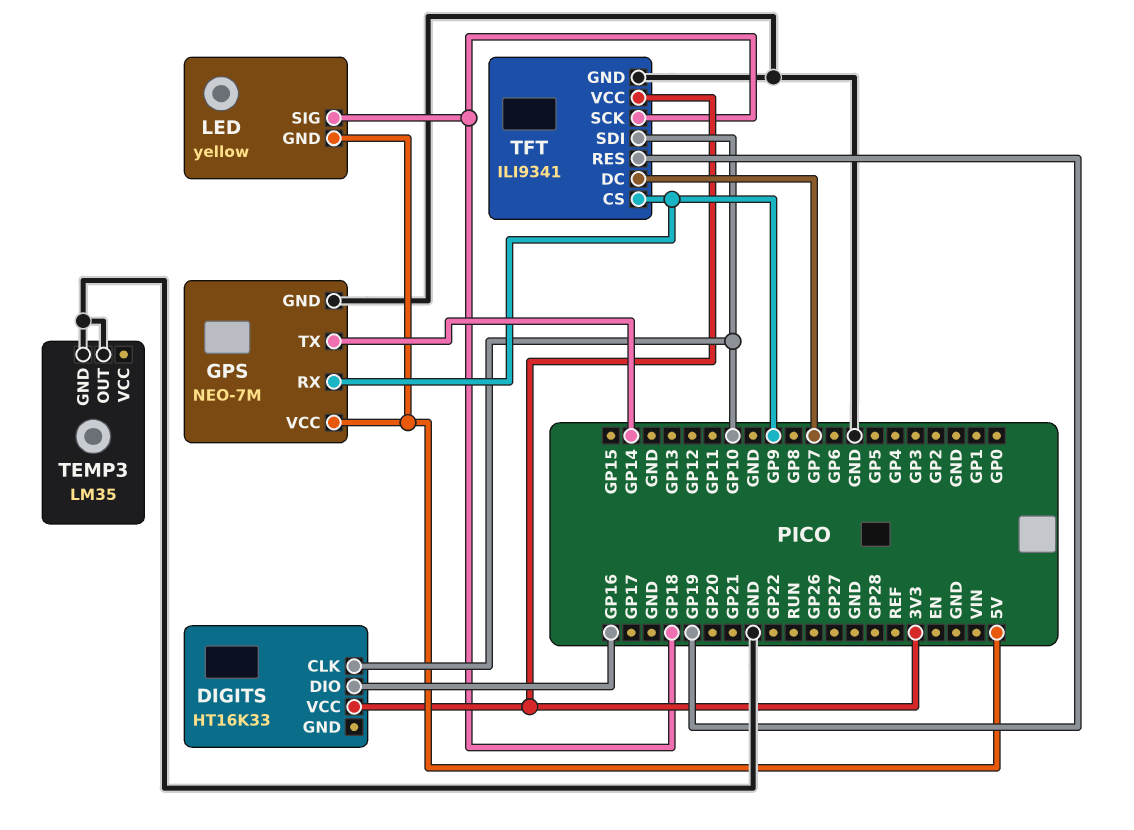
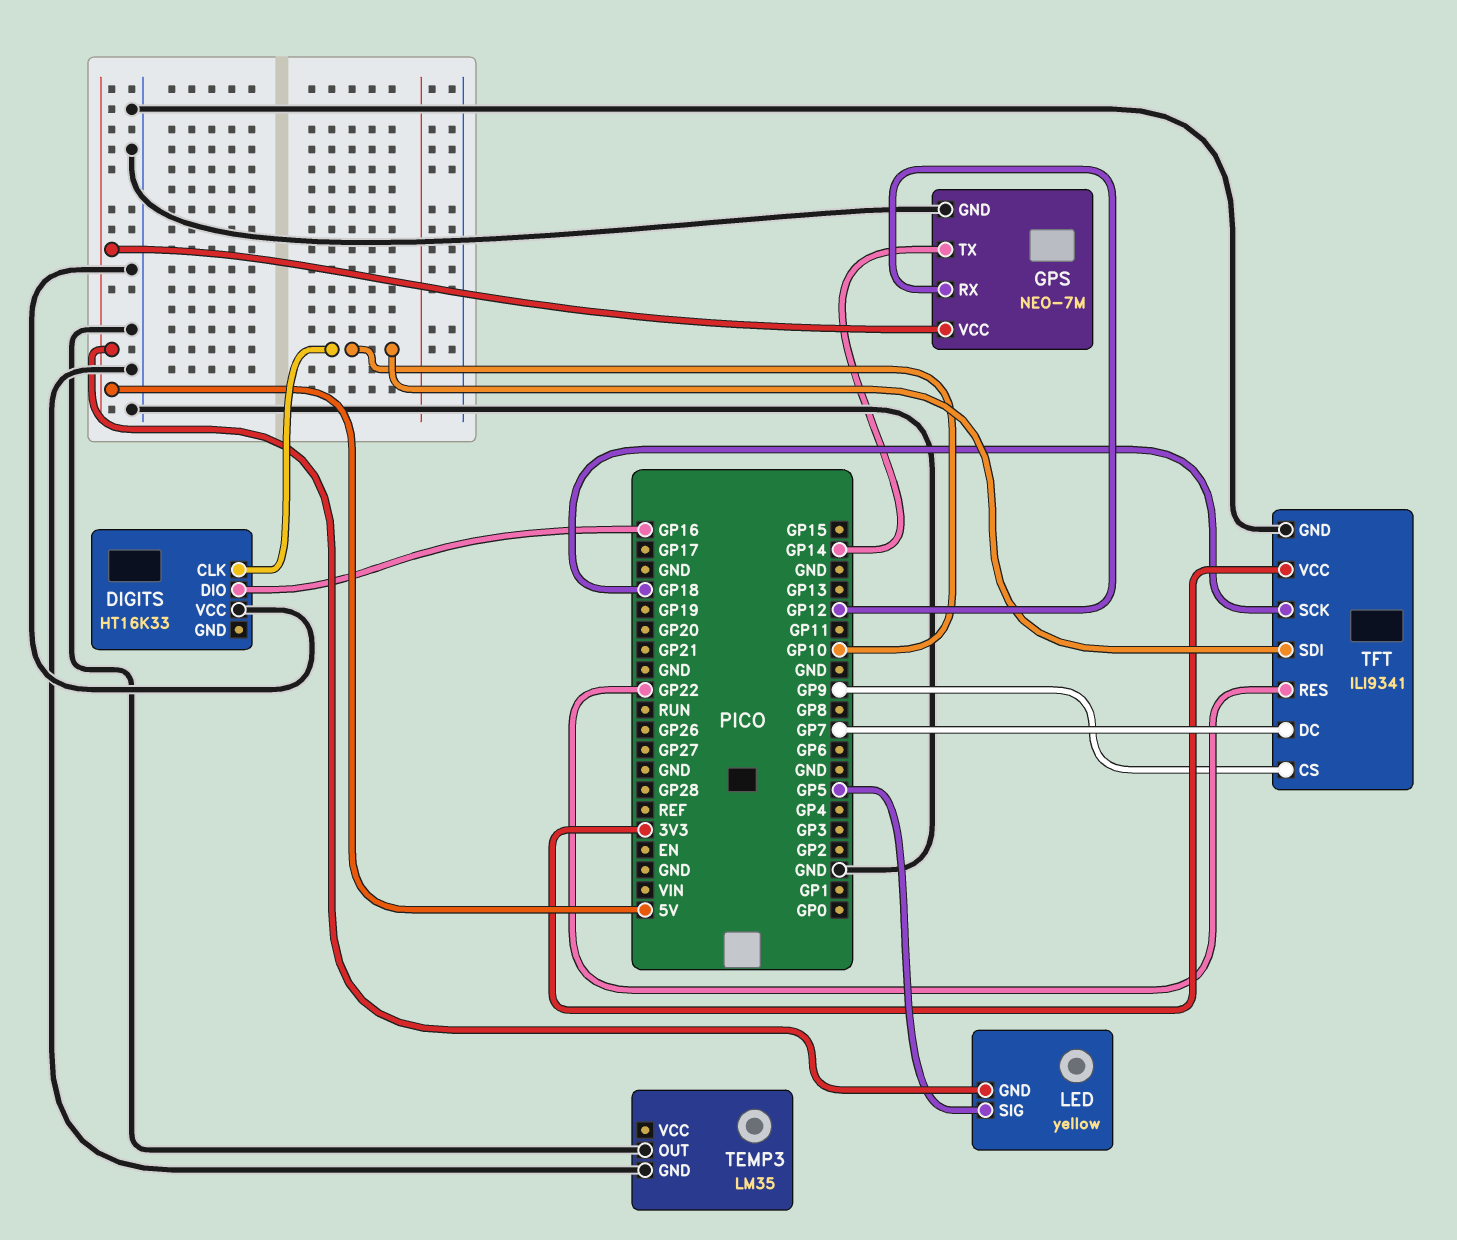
DIGITS pin VCC: 3V3 -> GND
GPS pin RX: GP9 -> GP12
LED pin SIG: GP18 -> GP5
TFT pin RES: GP19 -> GP22

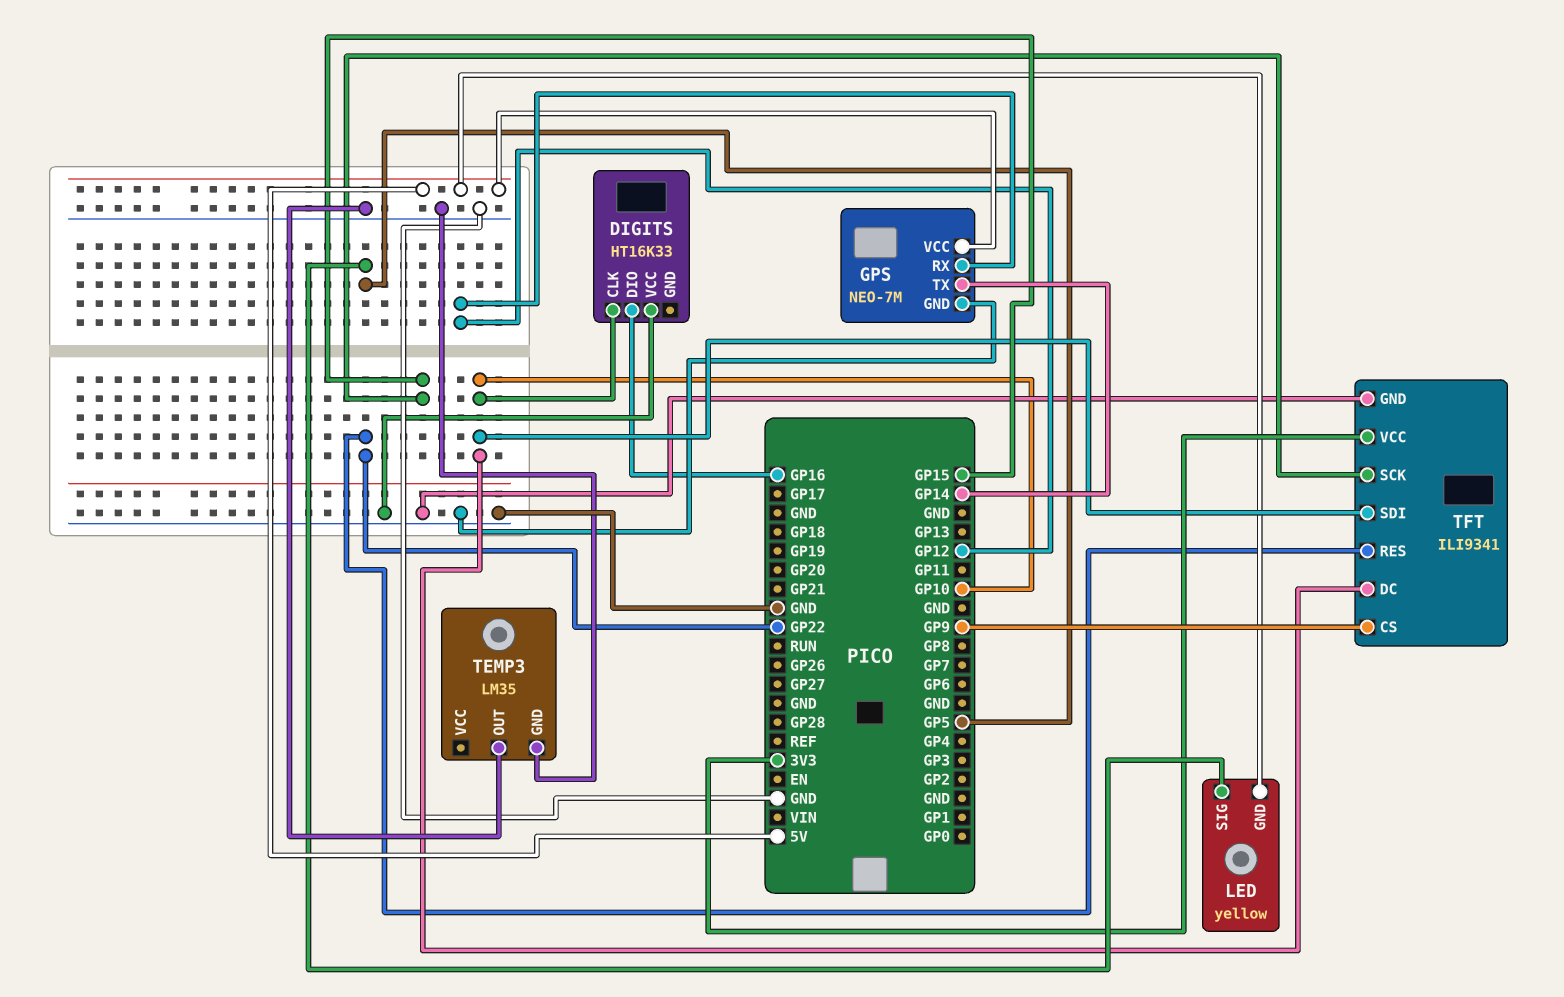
TFT pin DC: GP7 -> GP10
TFT pin SCK: GP18 -> GP15

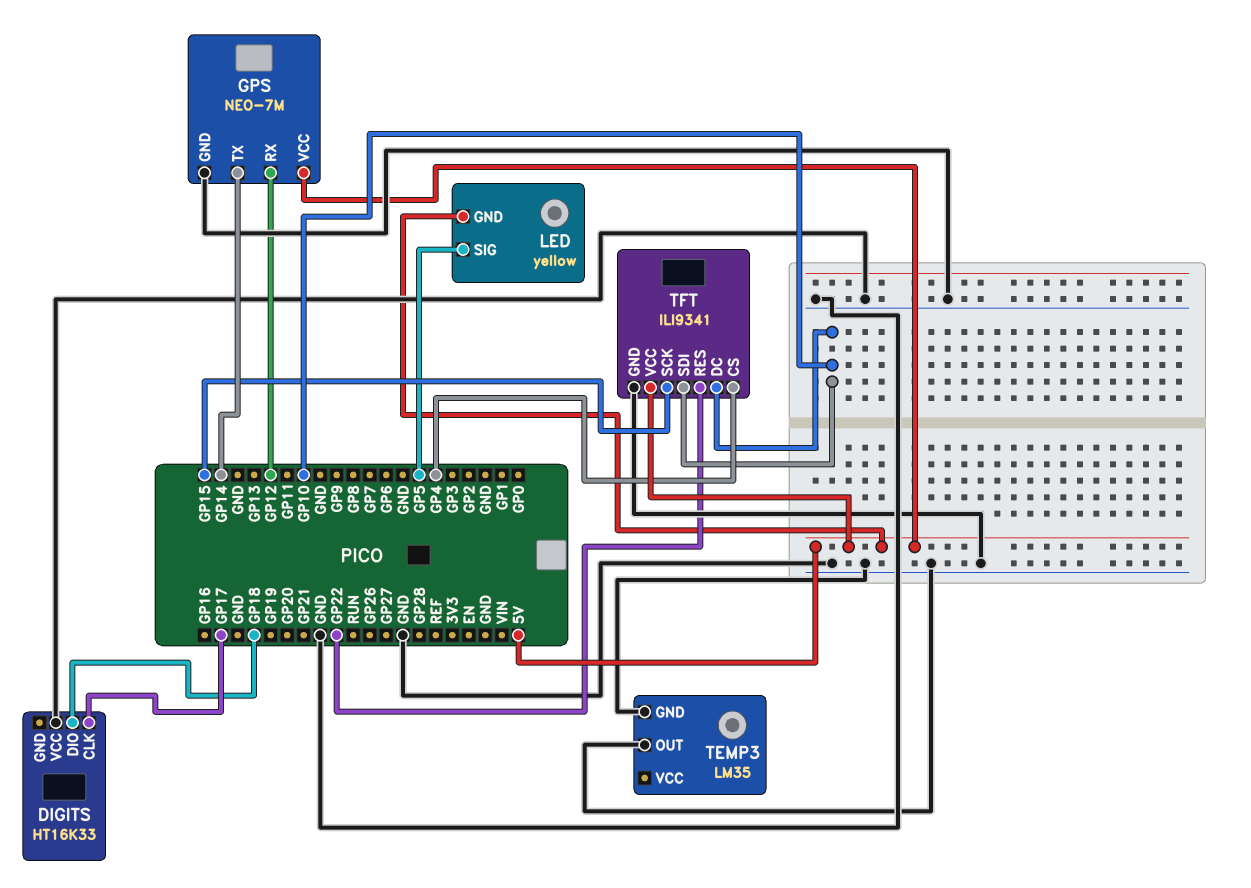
DIGITS pin CLK: GP10 -> GP17
DIGITS pin DIO: GP16 -> GP18
TFT pin CS: GP9 -> GP4
TFT pin VCC: 3V3 -> 5V

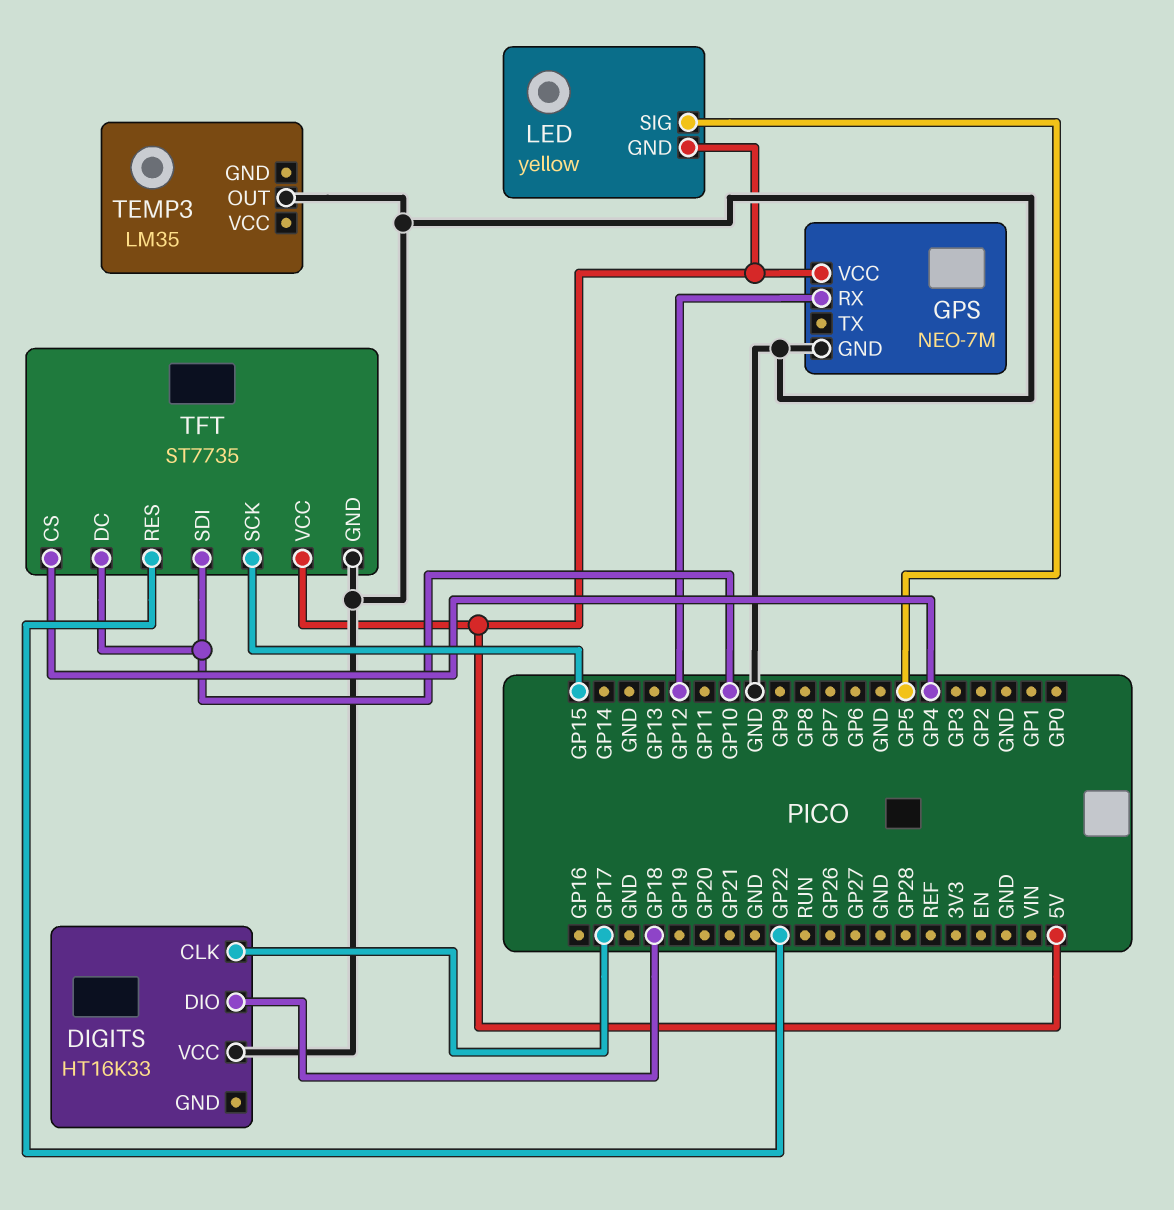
GPS pin TX: GP14 -> none
TEMP3 pin GND: GND -> none
TFT: ILI9341 -> ST7735

